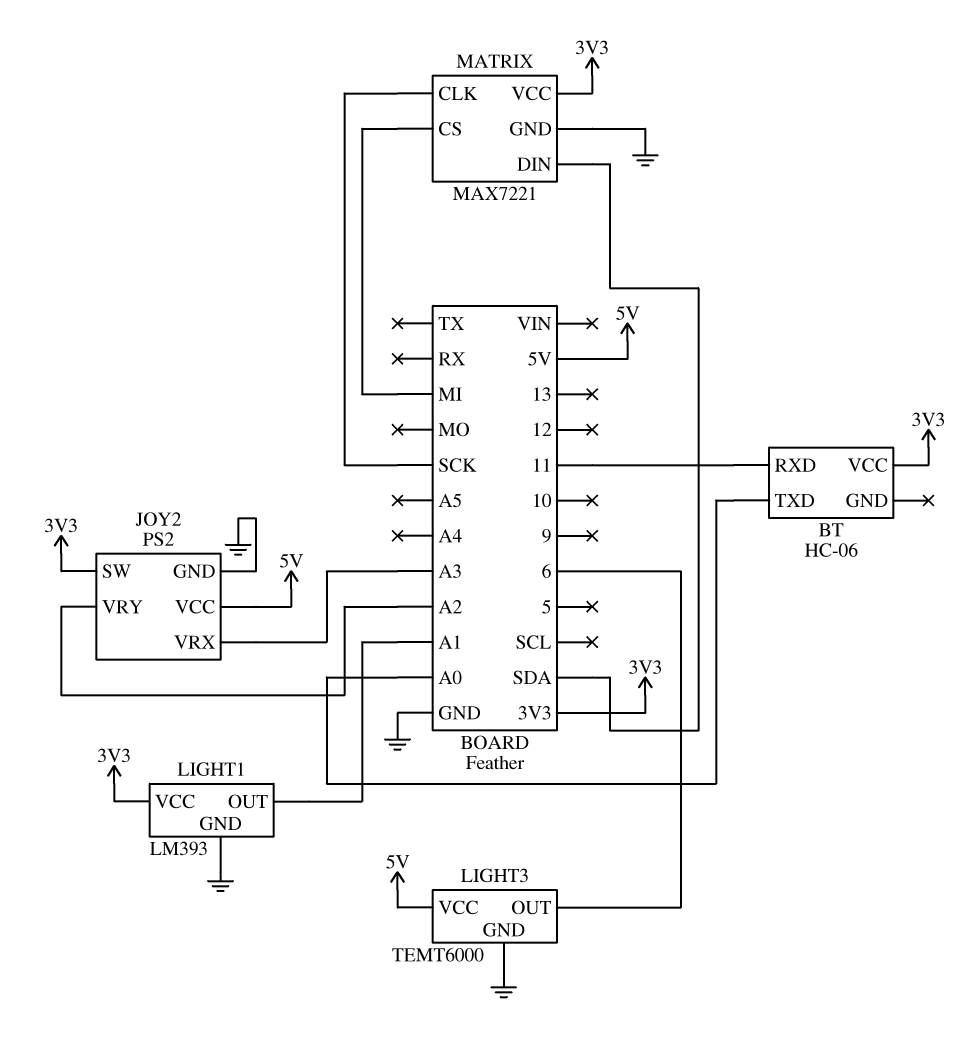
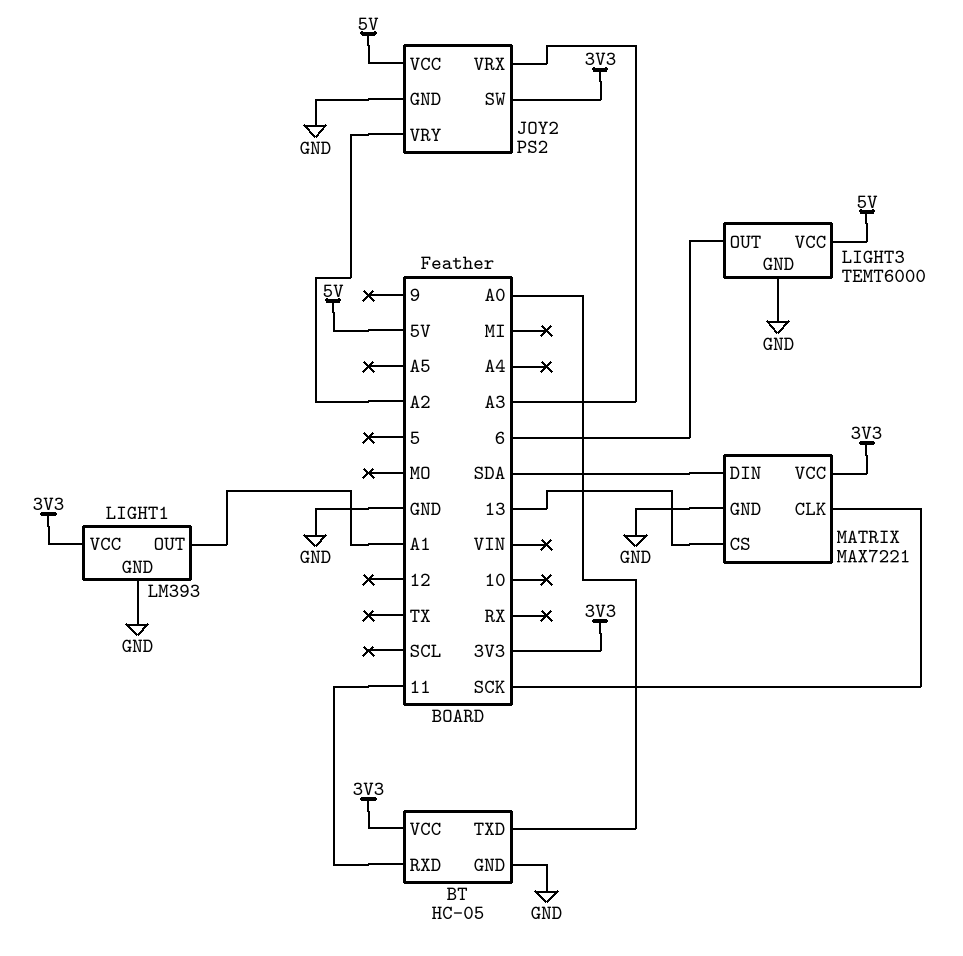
BT: HC-06 -> HC-05
BT pin GND: none -> GND
MATRIX pin CS: MI -> 13

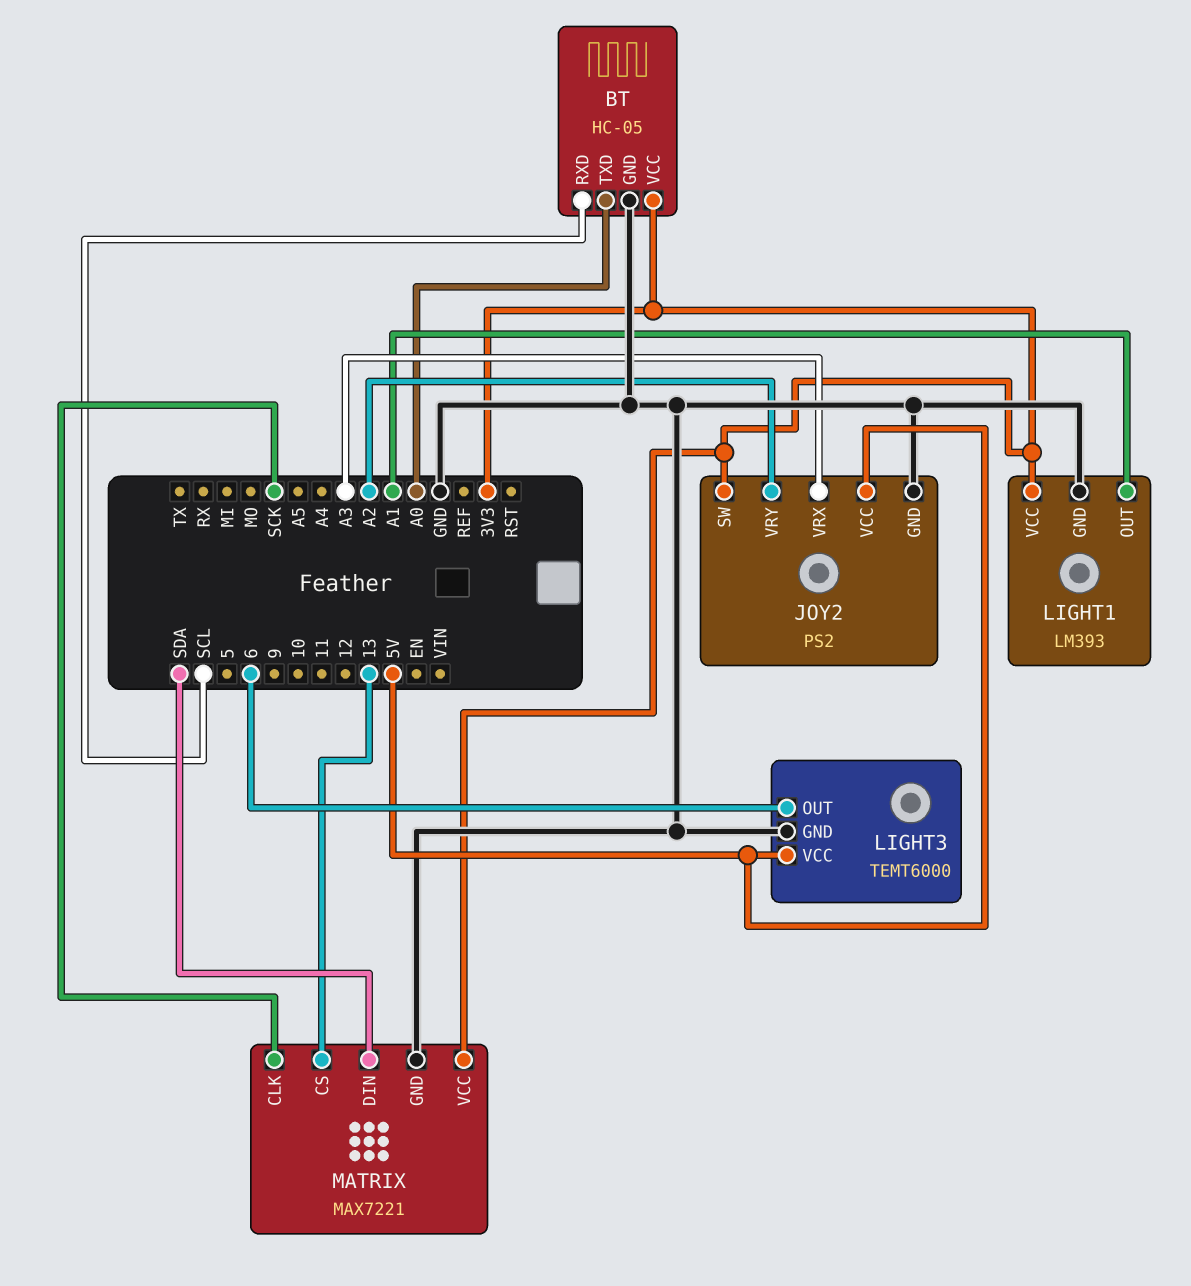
BT pin RXD: 11 -> SCL

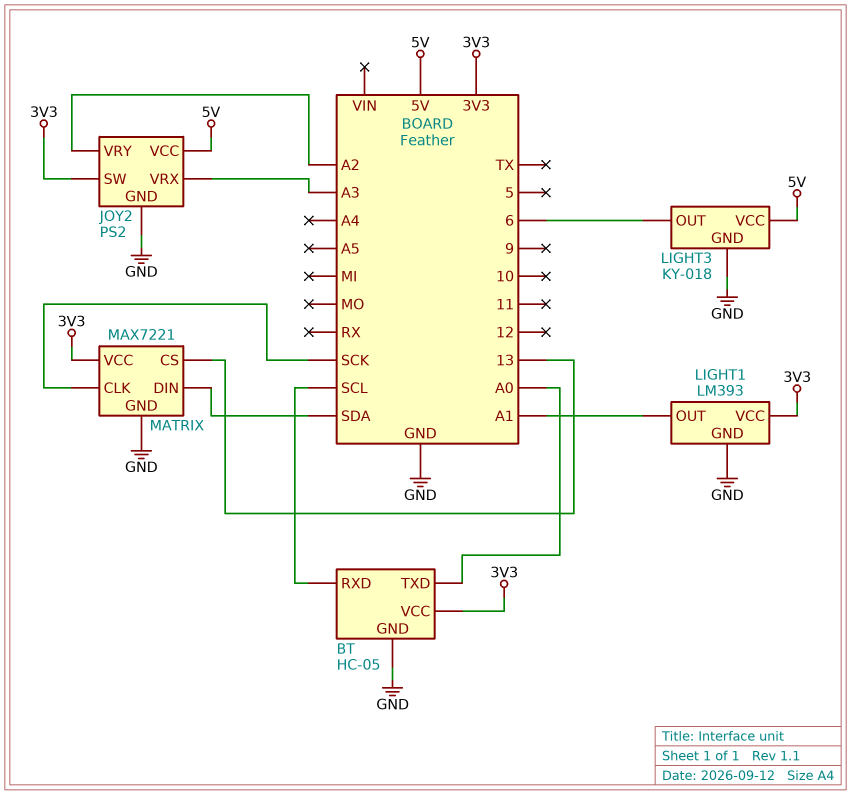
LIGHT3: TEMT6000 -> KY-018

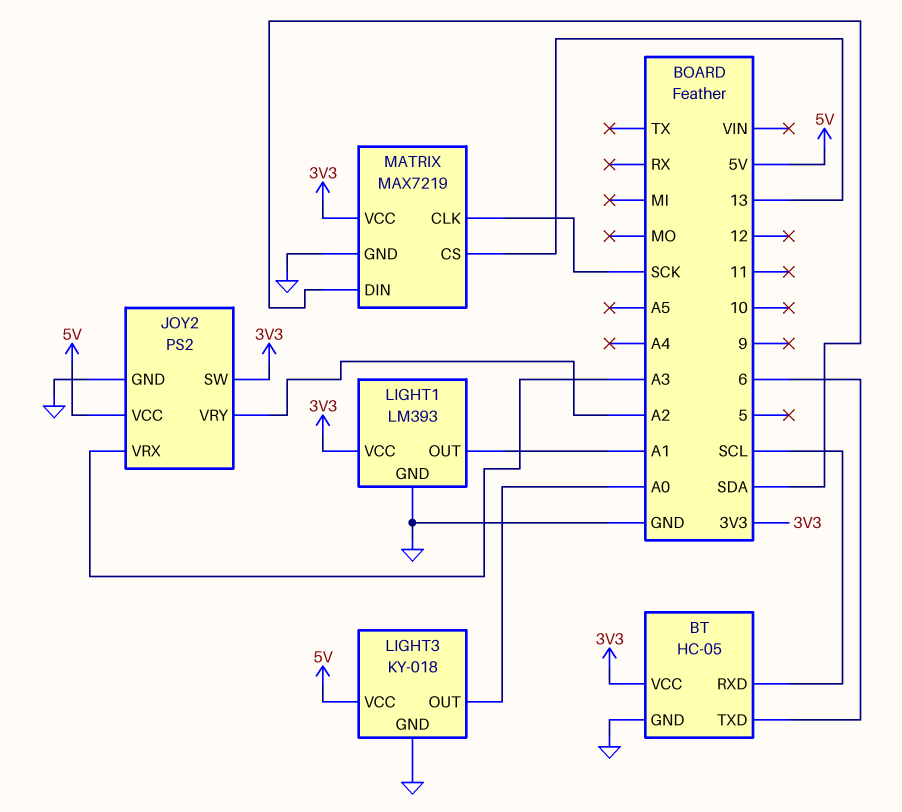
BT pin TXD: A0 -> 6
LIGHT3 pin OUT: 6 -> A0
MATRIX: MAX7221 -> MAX7219

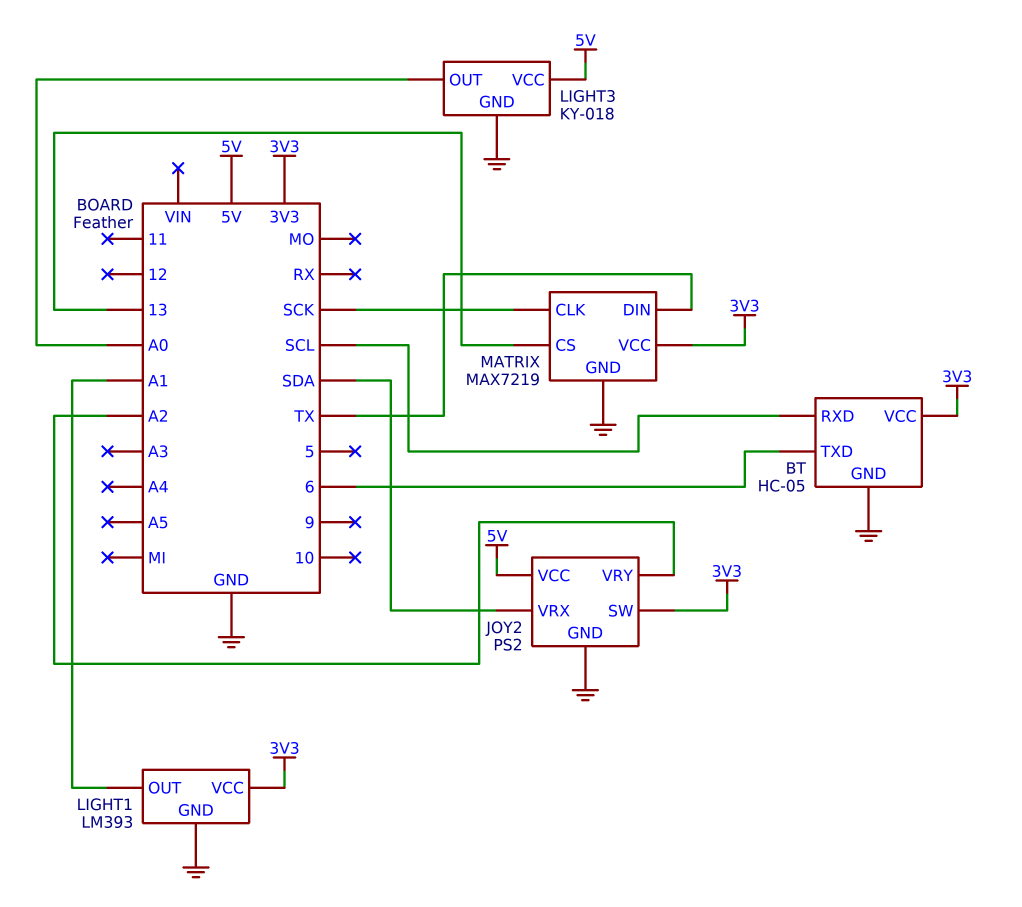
JOY2 pin VRX: A3 -> SDA
MATRIX pin DIN: SDA -> TX

